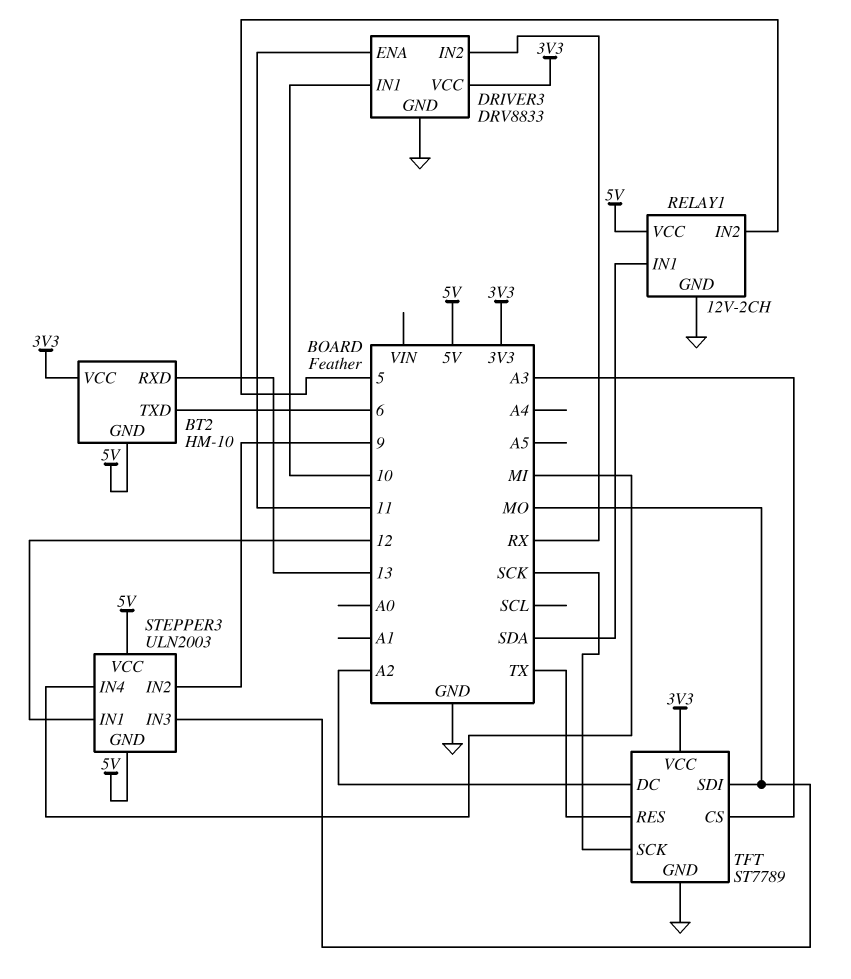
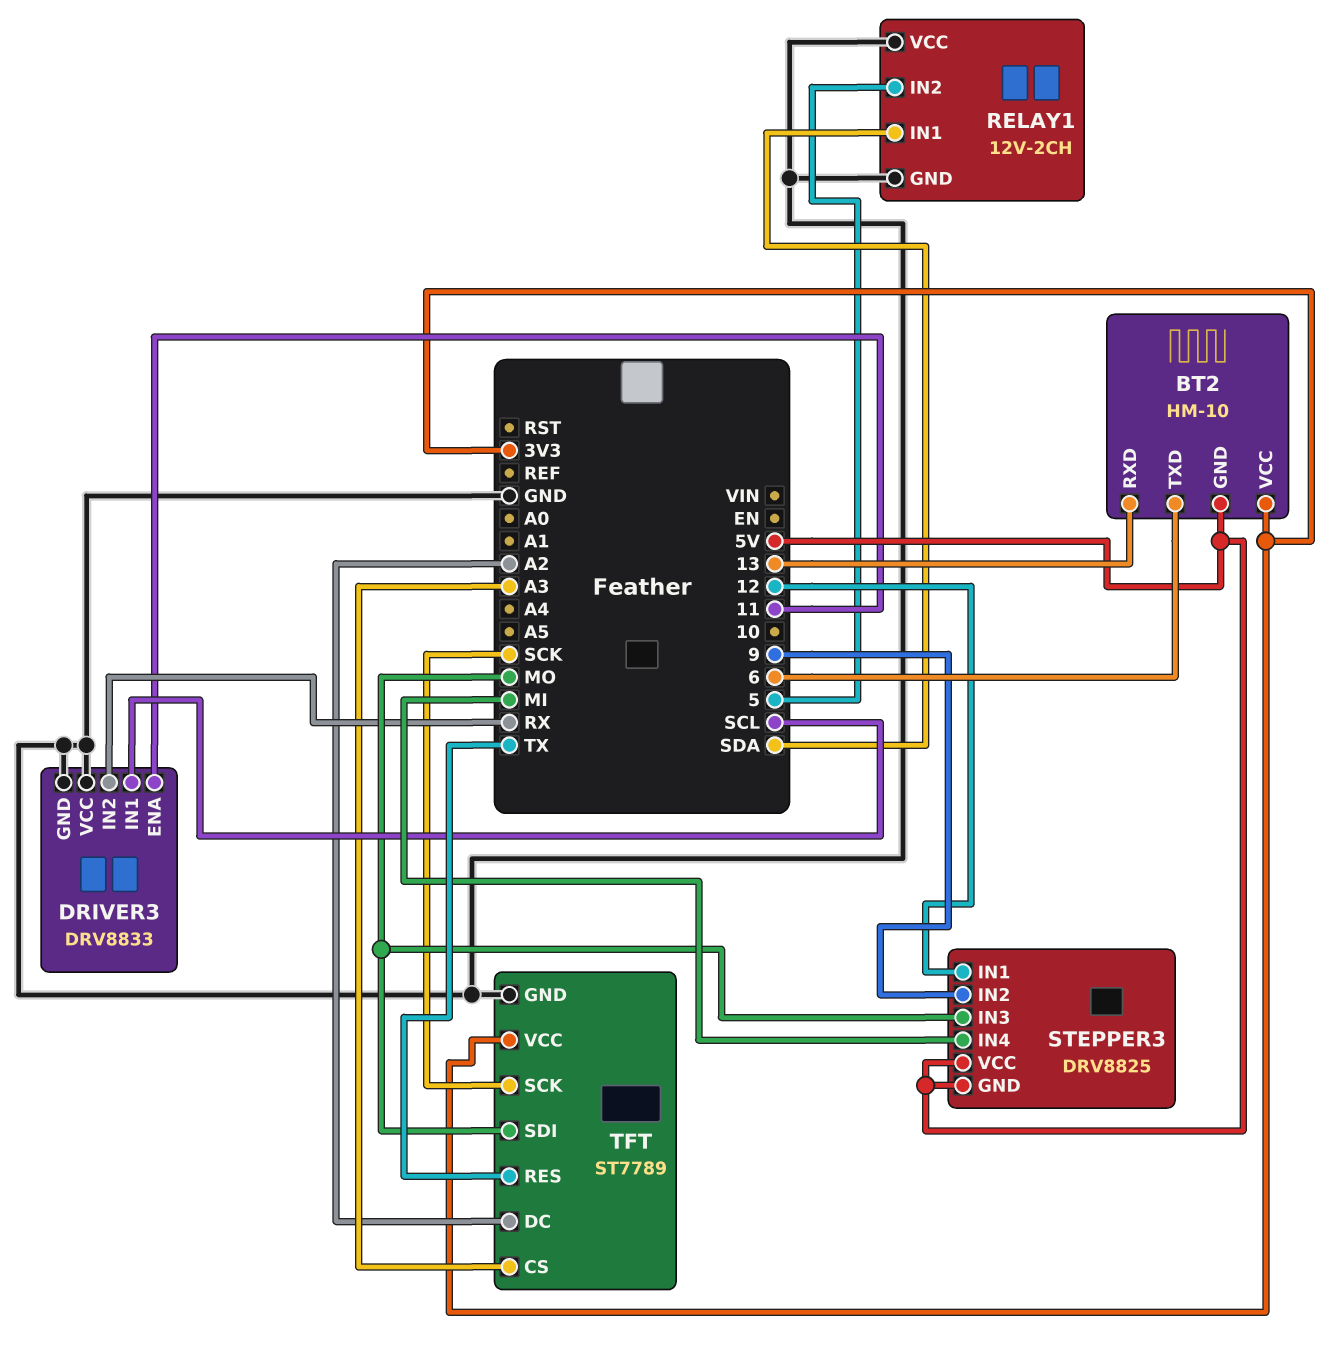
DRIVER3 pin IN1: 10 -> SCL
DRIVER3 pin VCC: 3V3 -> GND
RELAY1 pin VCC: 5V -> GND
STEPPER3: ULN2003 -> DRV8825

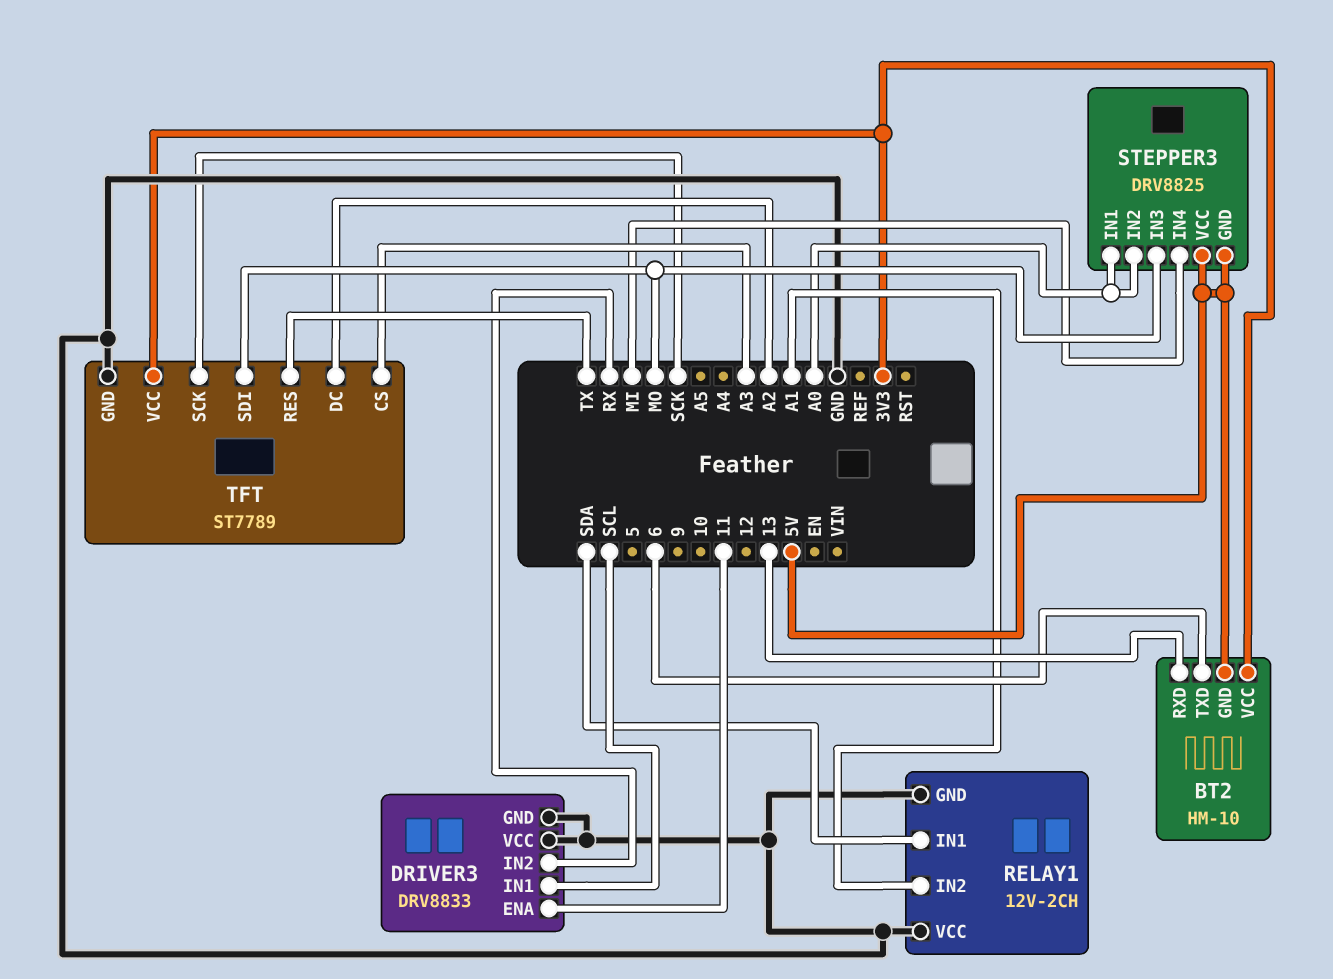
RELAY1 pin IN2: 5 -> A1
STEPPER3 pin IN1: 12 -> A0
STEPPER3 pin IN2: 9 -> A0

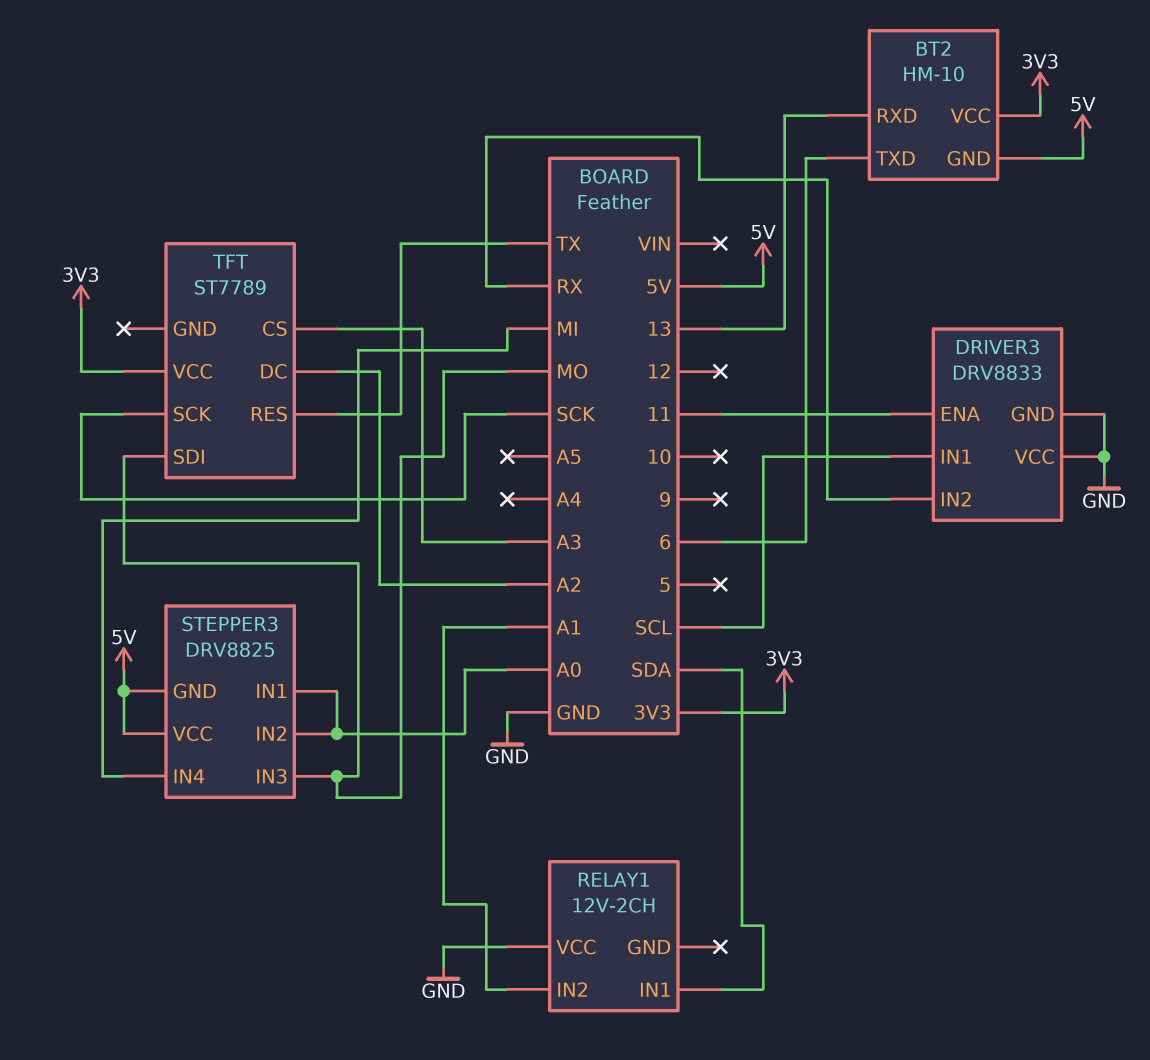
RELAY1 pin GND: GND -> none
TFT pin GND: GND -> none

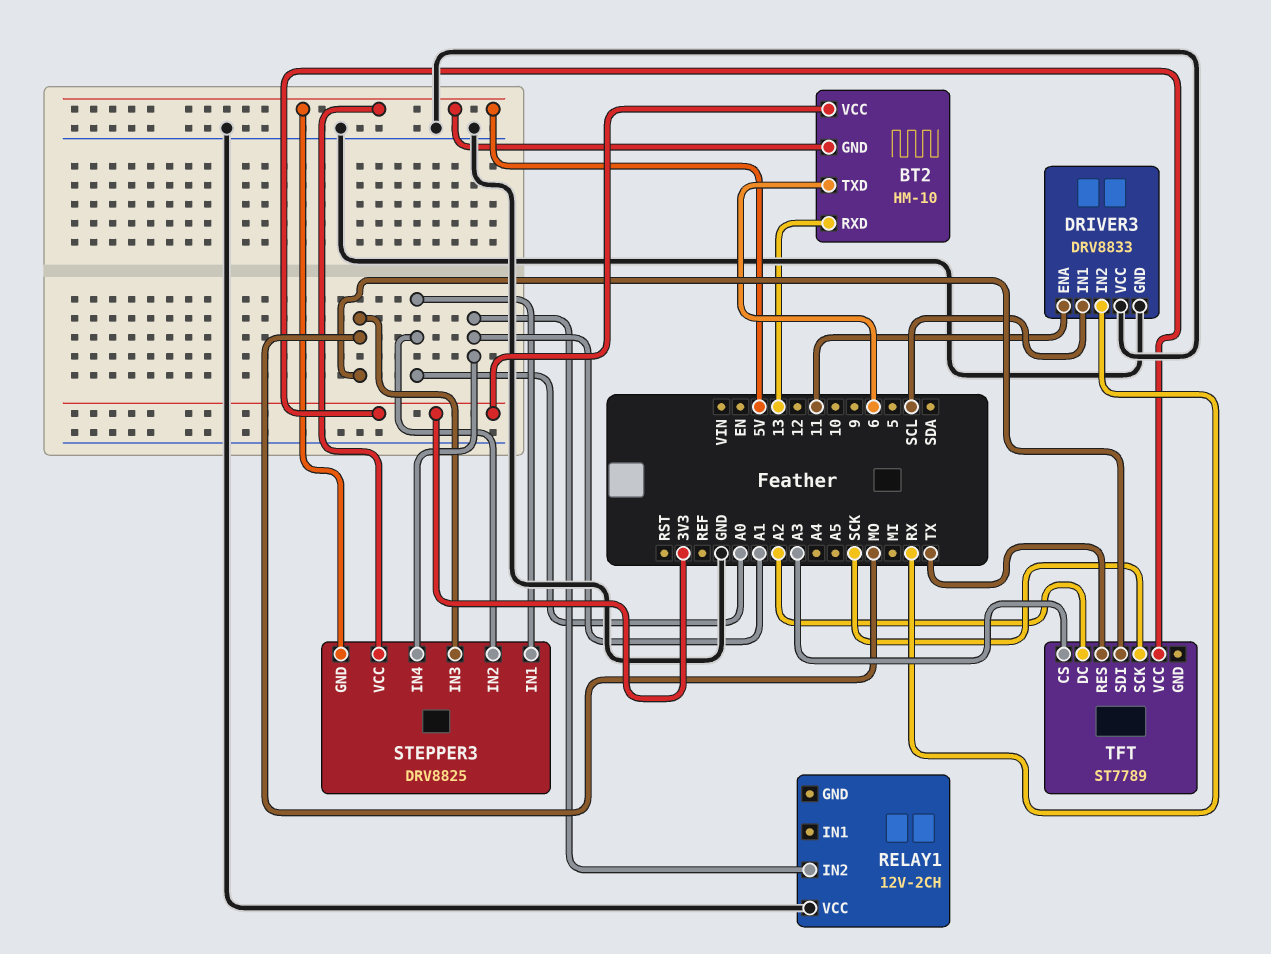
RELAY1 pin IN1: SDA -> none
STEPPER3 pin IN4: MI -> A1

